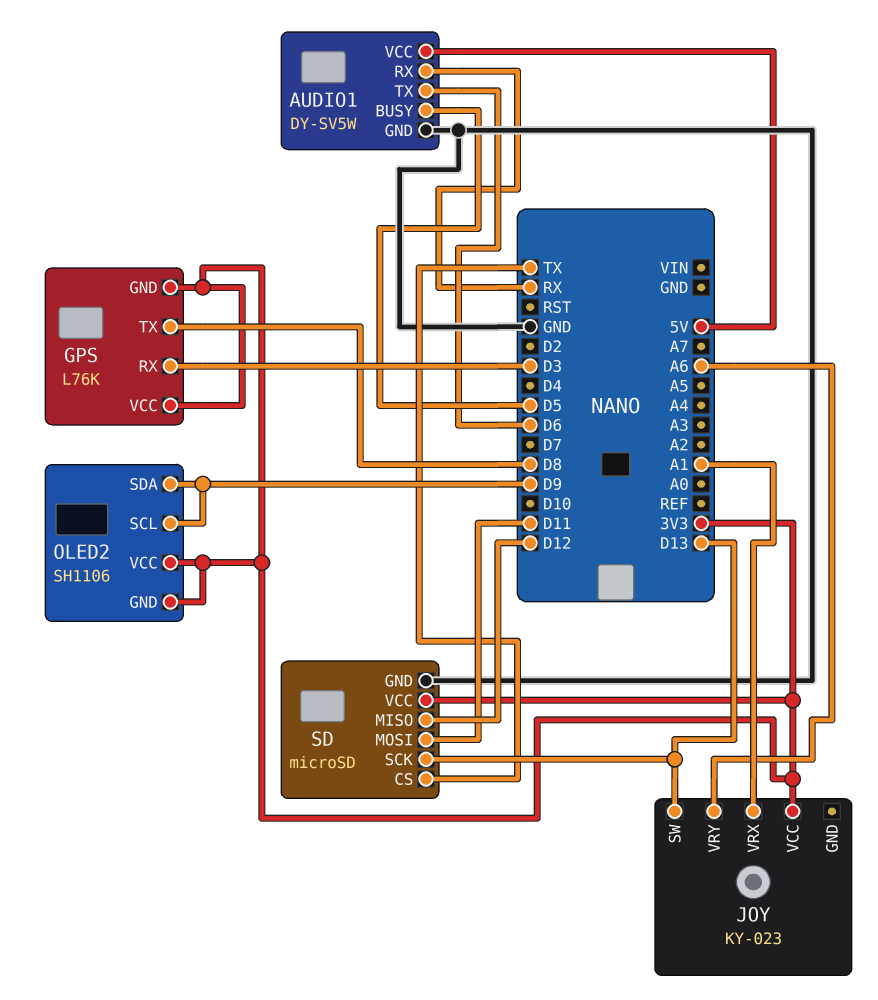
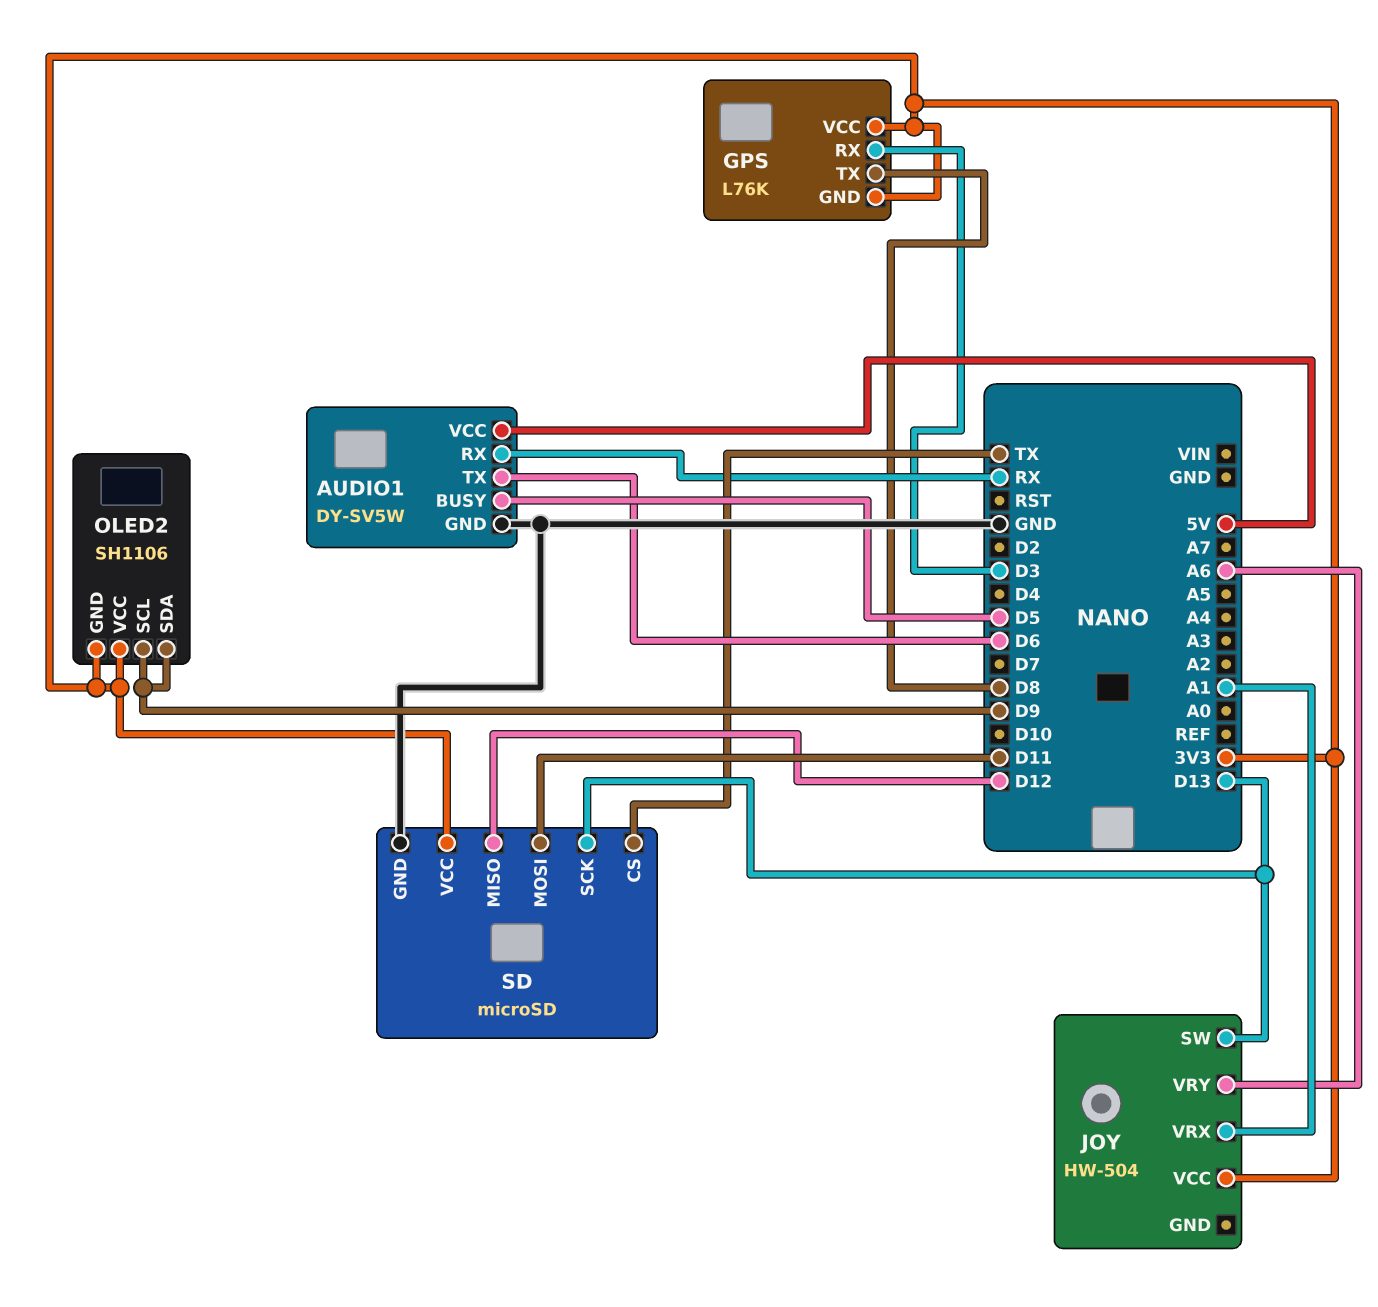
JOY: KY-023 -> HW-504

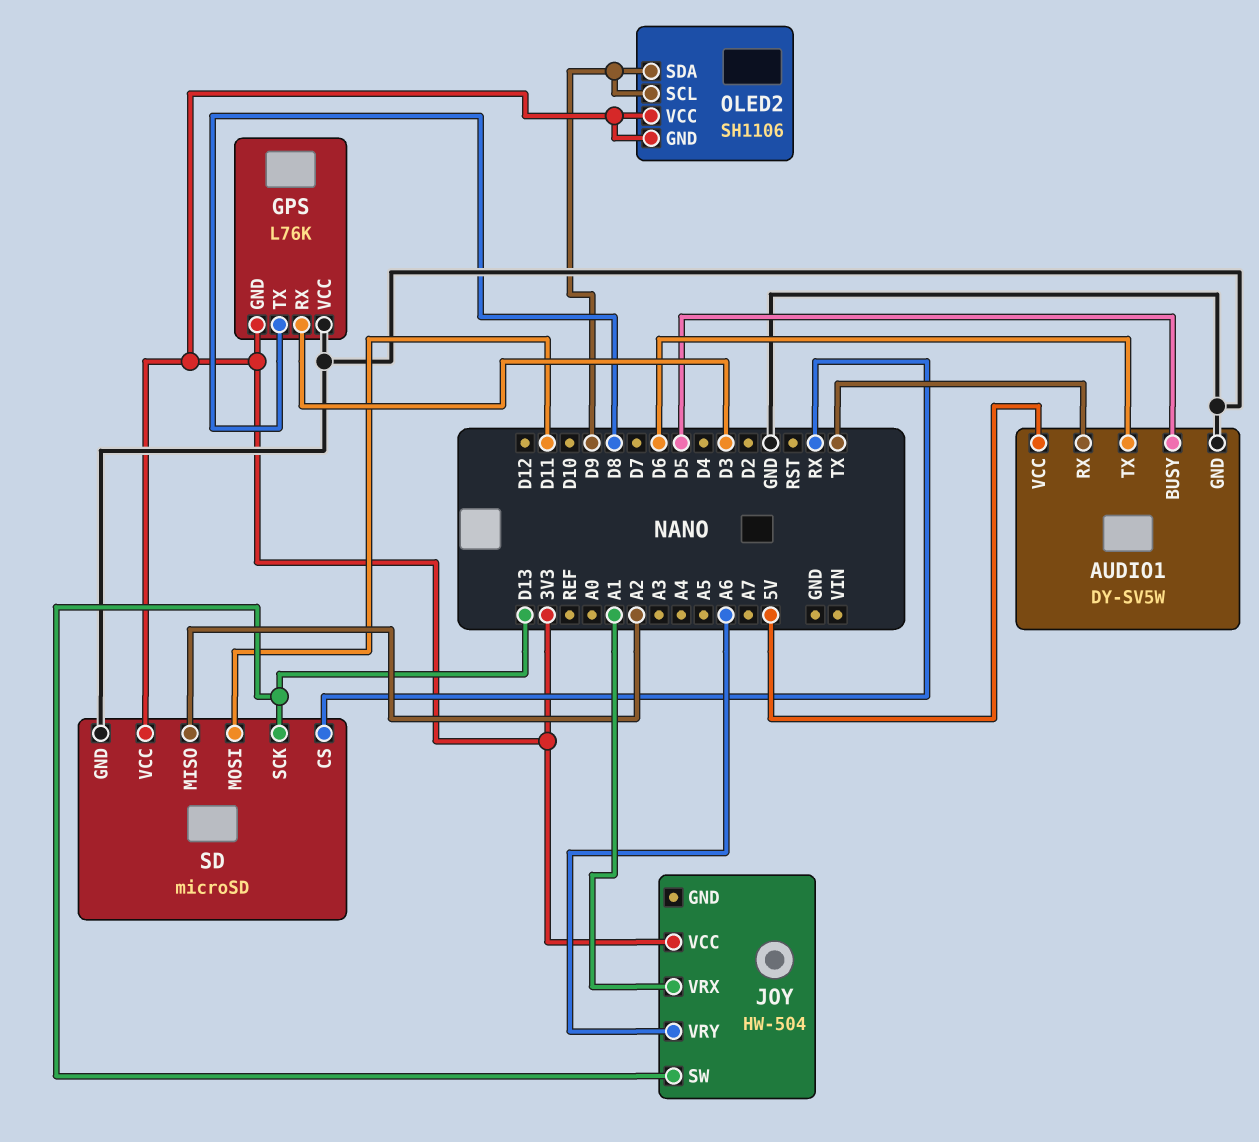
AUDIO1 pin RX: RX -> TX
GPS pin VCC: 3V3 -> GND
SD pin CS: TX -> RX
SD pin MISO: D12 -> A2

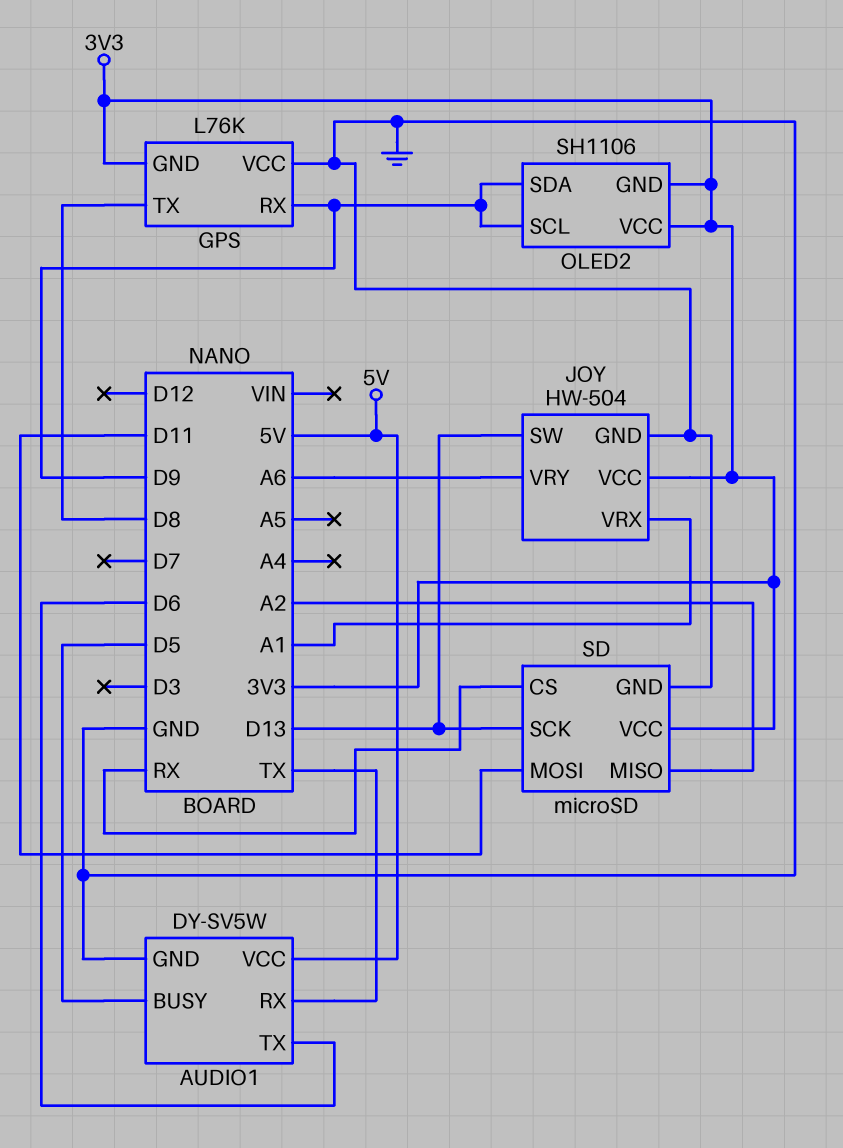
GPS pin RX: D3 -> D9
JOY pin GND: none -> GND

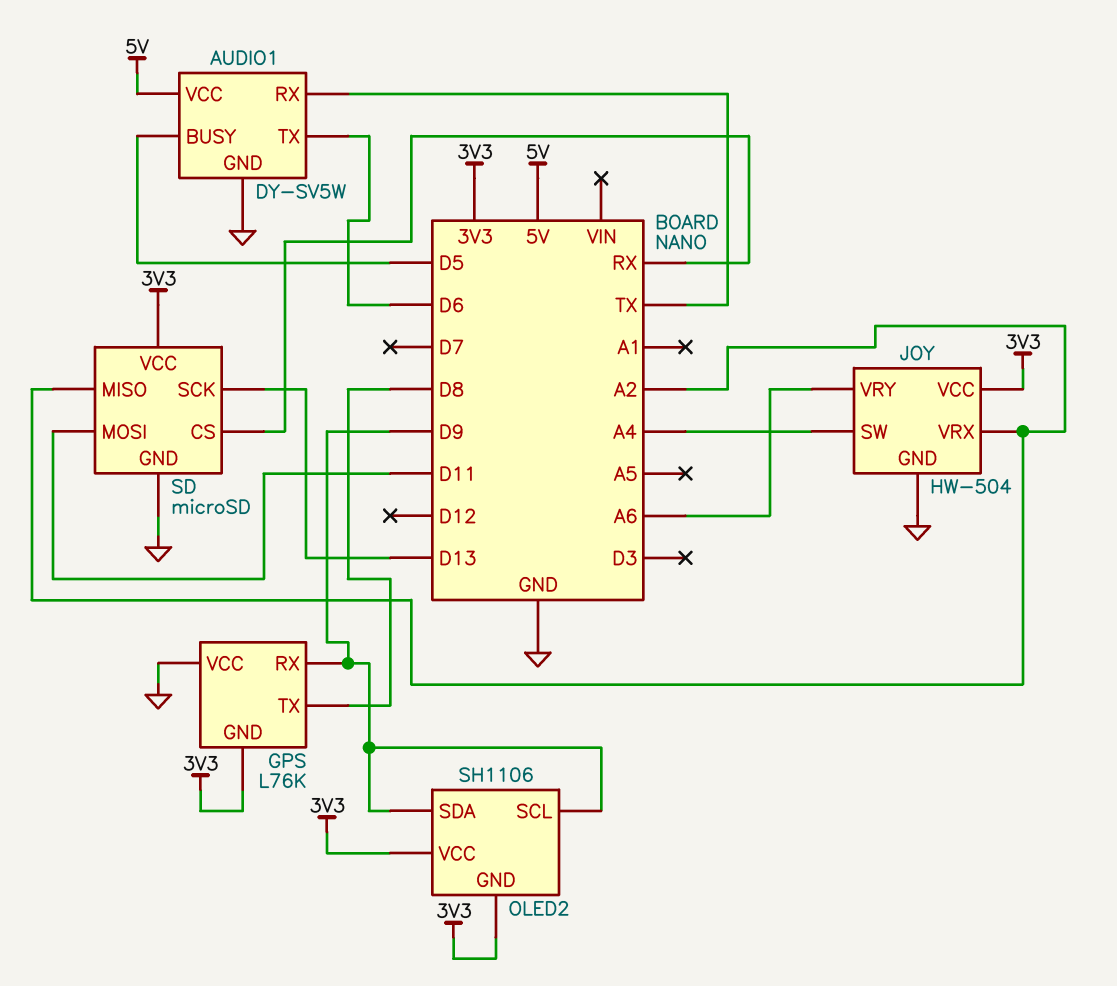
JOY pin SW: D13 -> A4
JOY pin VRX: A1 -> A2

